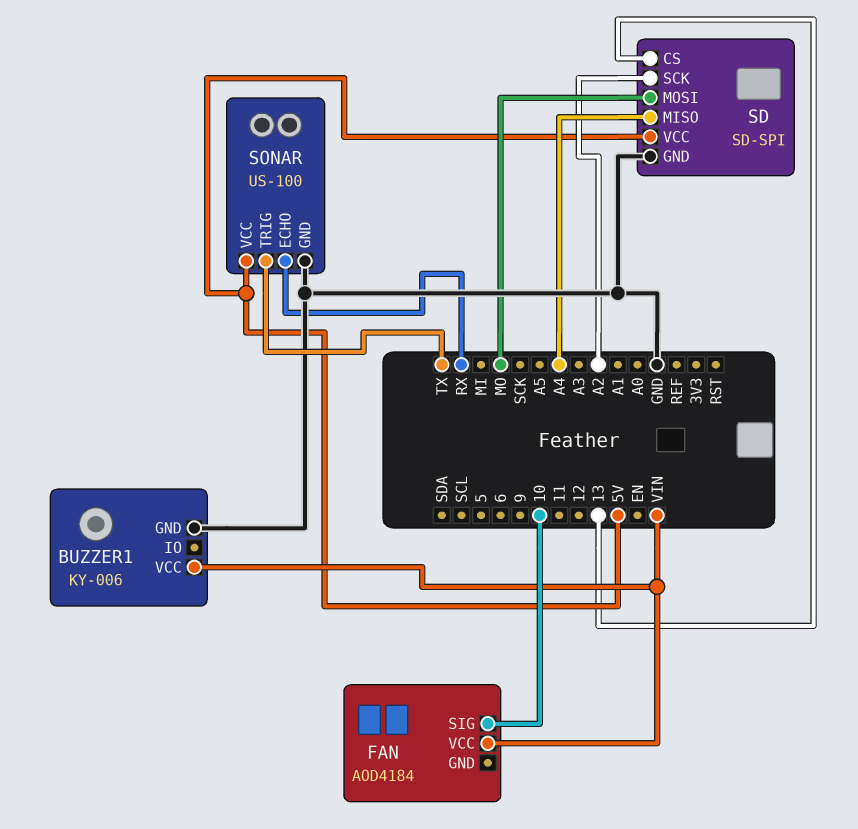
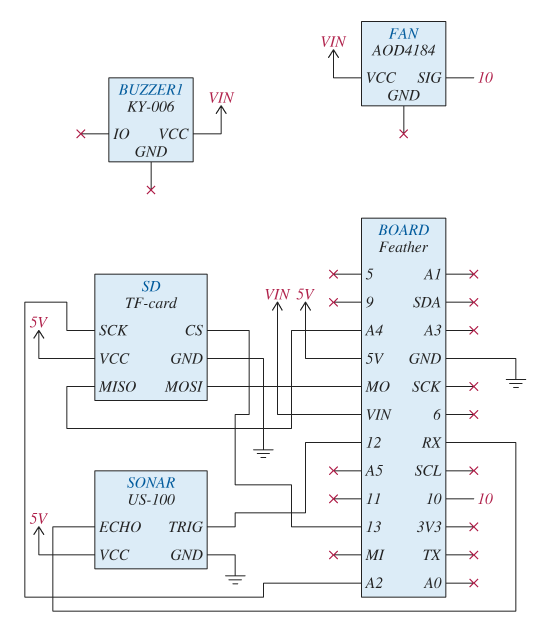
BUZZER1 pin GND: GND -> none
SD: SD-SPI -> TF-card
SONAR pin TRIG: TX -> 12

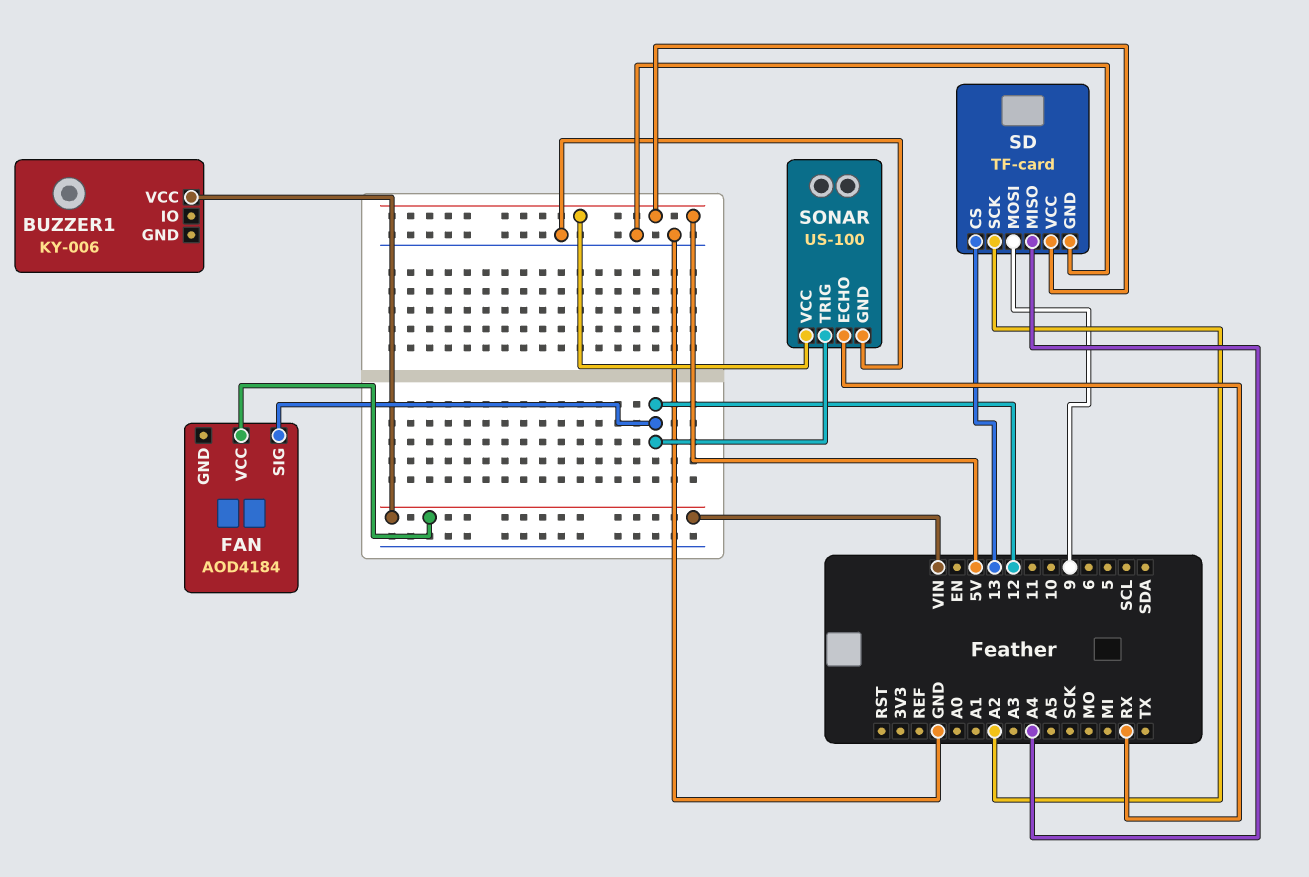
FAN pin SIG: 10 -> 12
SD pin MOSI: MO -> 9

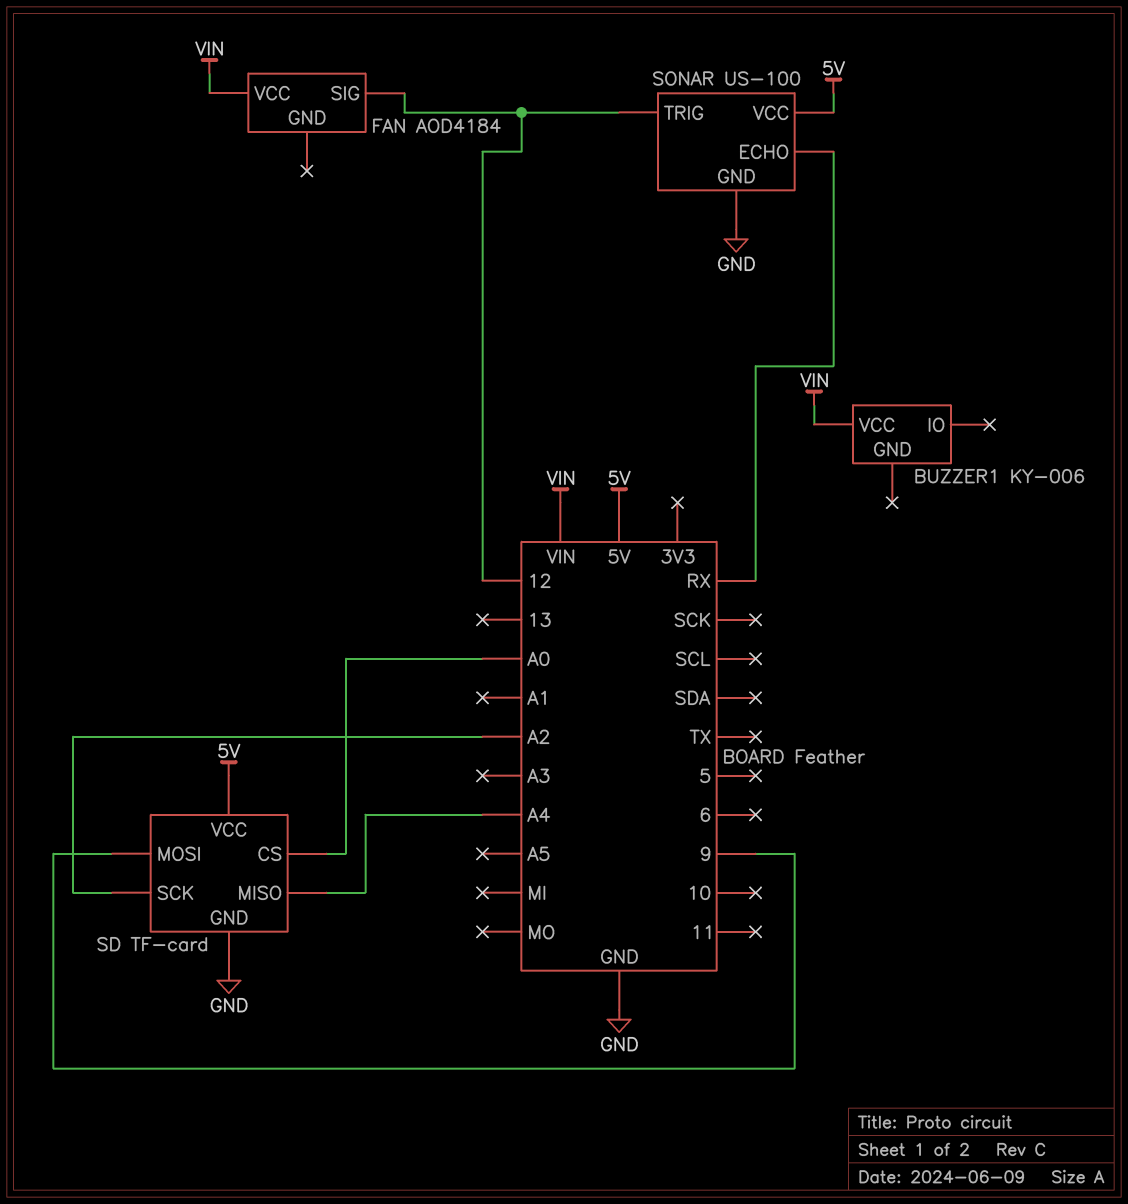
SD pin CS: 13 -> A0

